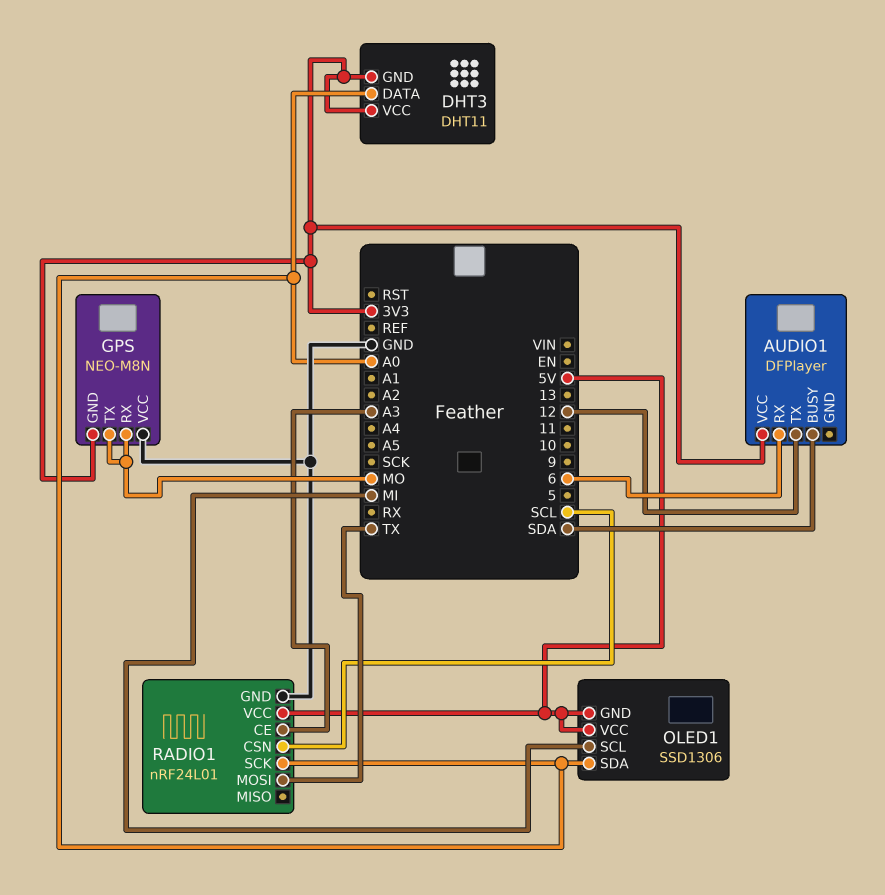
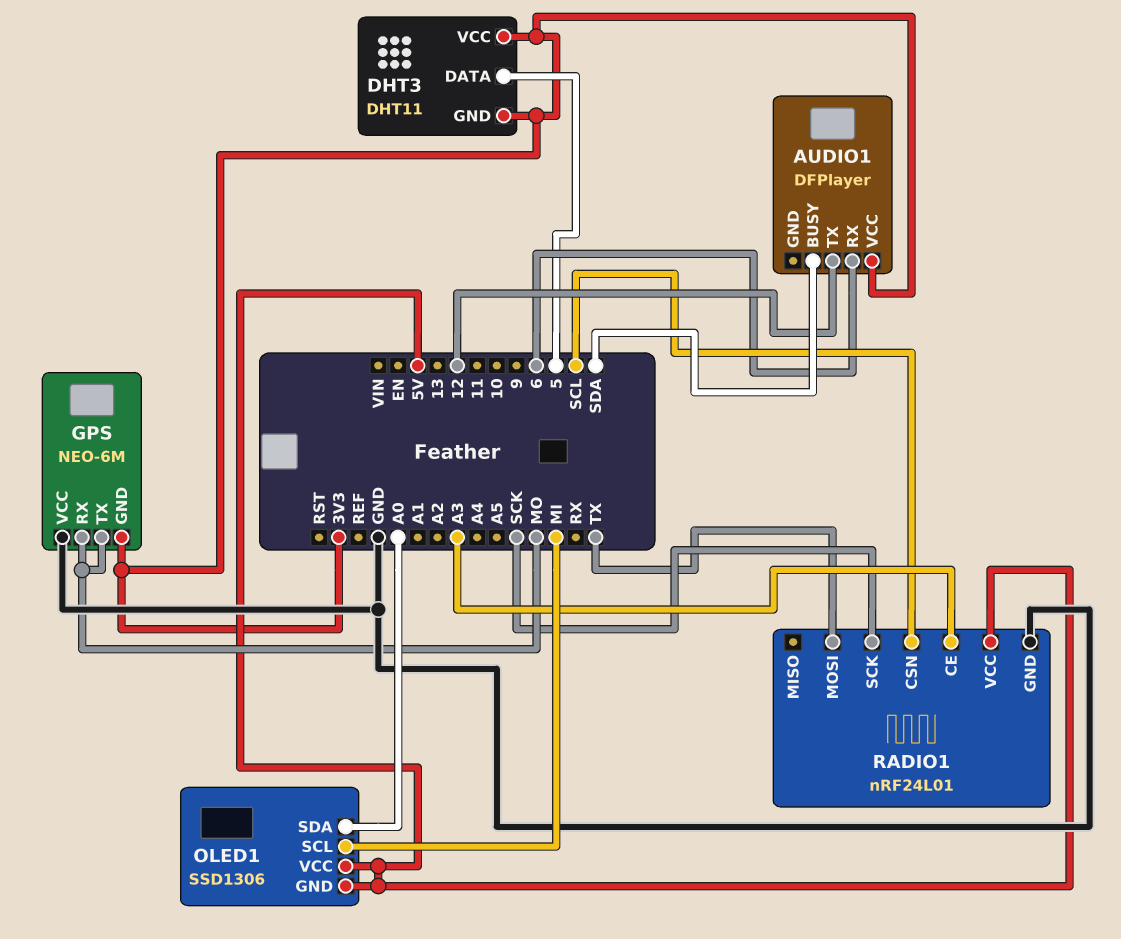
DHT3 pin DATA: A0 -> 5
GPS: NEO-M8N -> NEO-6M
RADIO1 pin SCK: A0 -> SCK

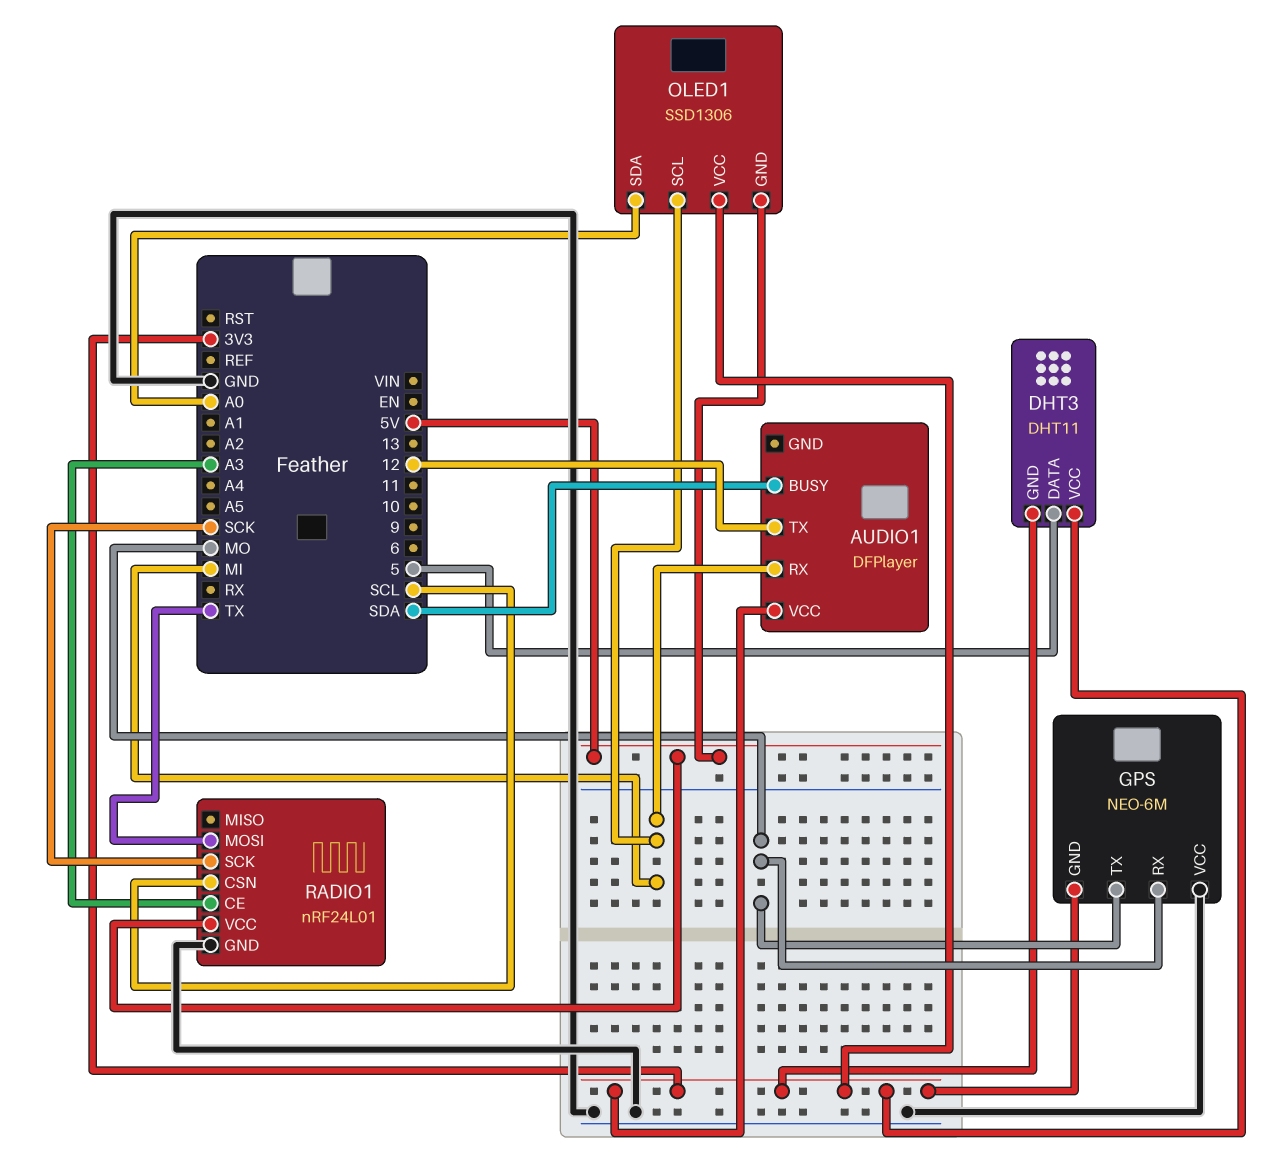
AUDIO1 pin RX: 6 -> MI
OLED1 pin VCC: 5V -> 3V3

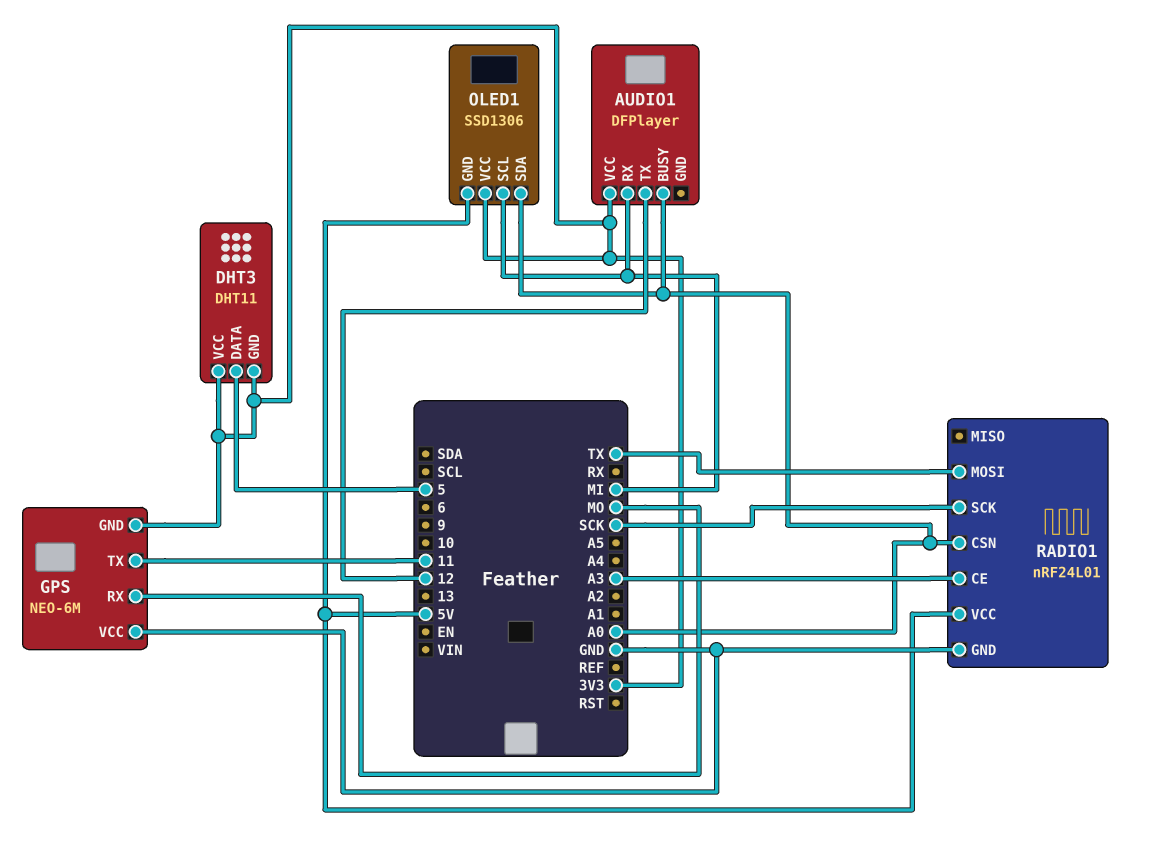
AUDIO1 pin BUSY: SDA -> A0
GPS pin TX: MO -> 11
RADIO1 pin CSN: SCL -> A0

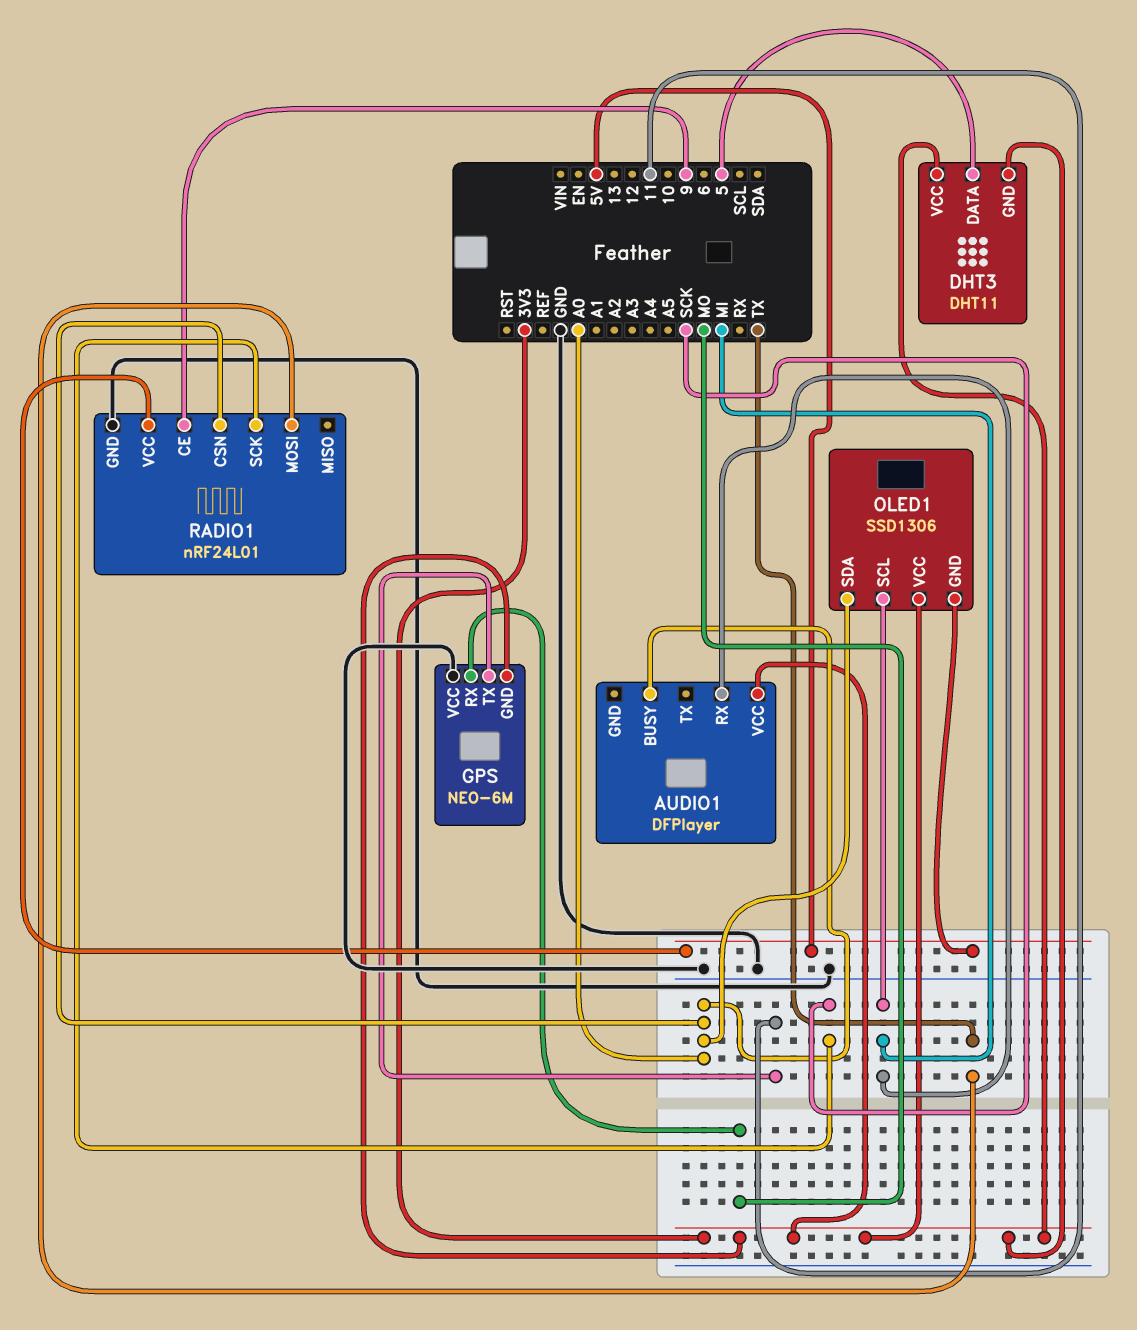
AUDIO1 pin TX: 12 -> none
RADIO1 pin CE: A3 -> 9

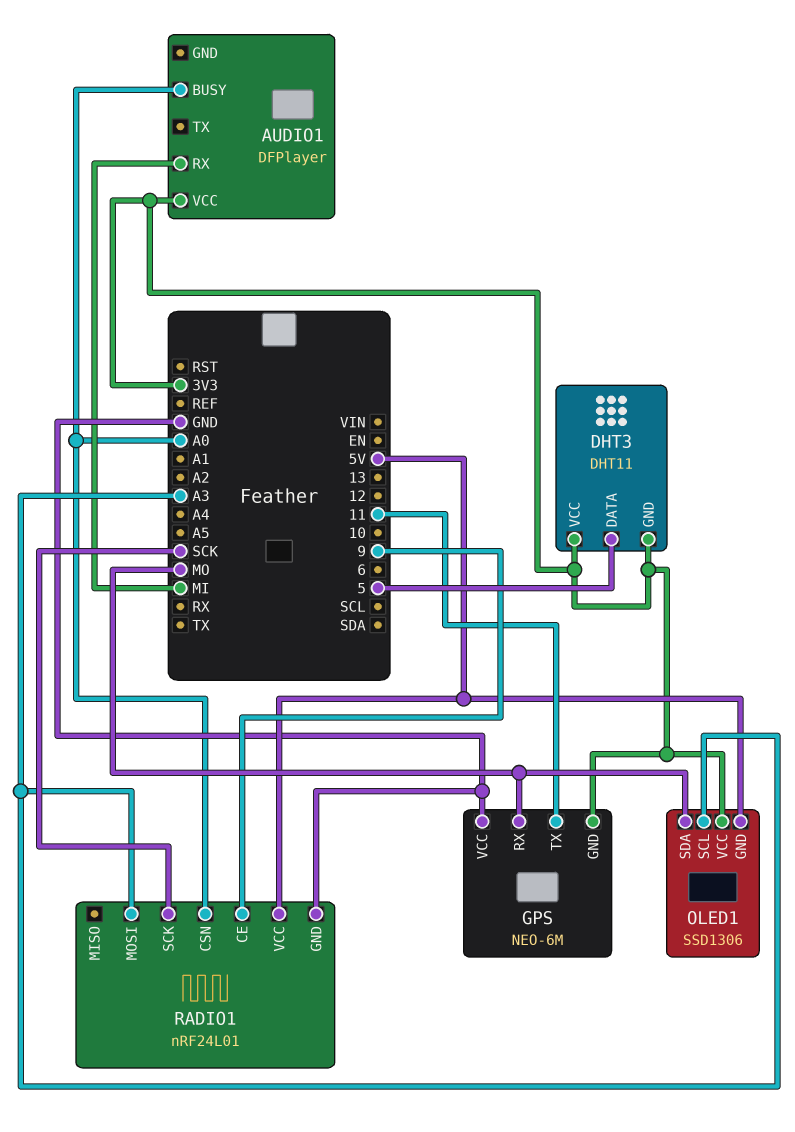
OLED1 pin SCL: MI -> A3
OLED1 pin SDA: A0 -> MO
RADIO1 pin MOSI: TX -> A3

